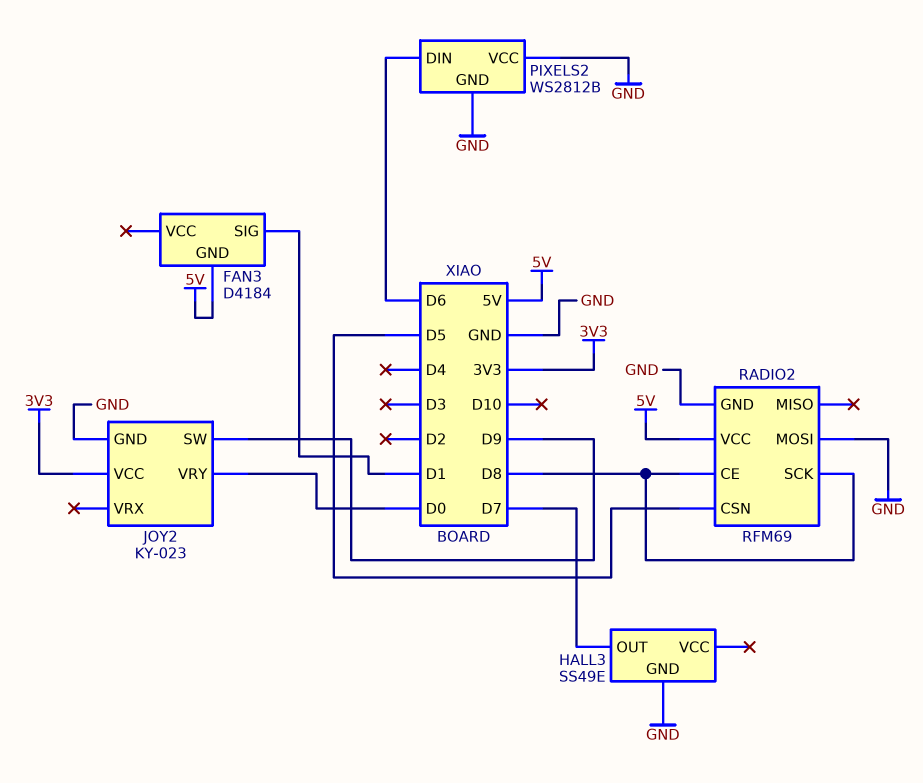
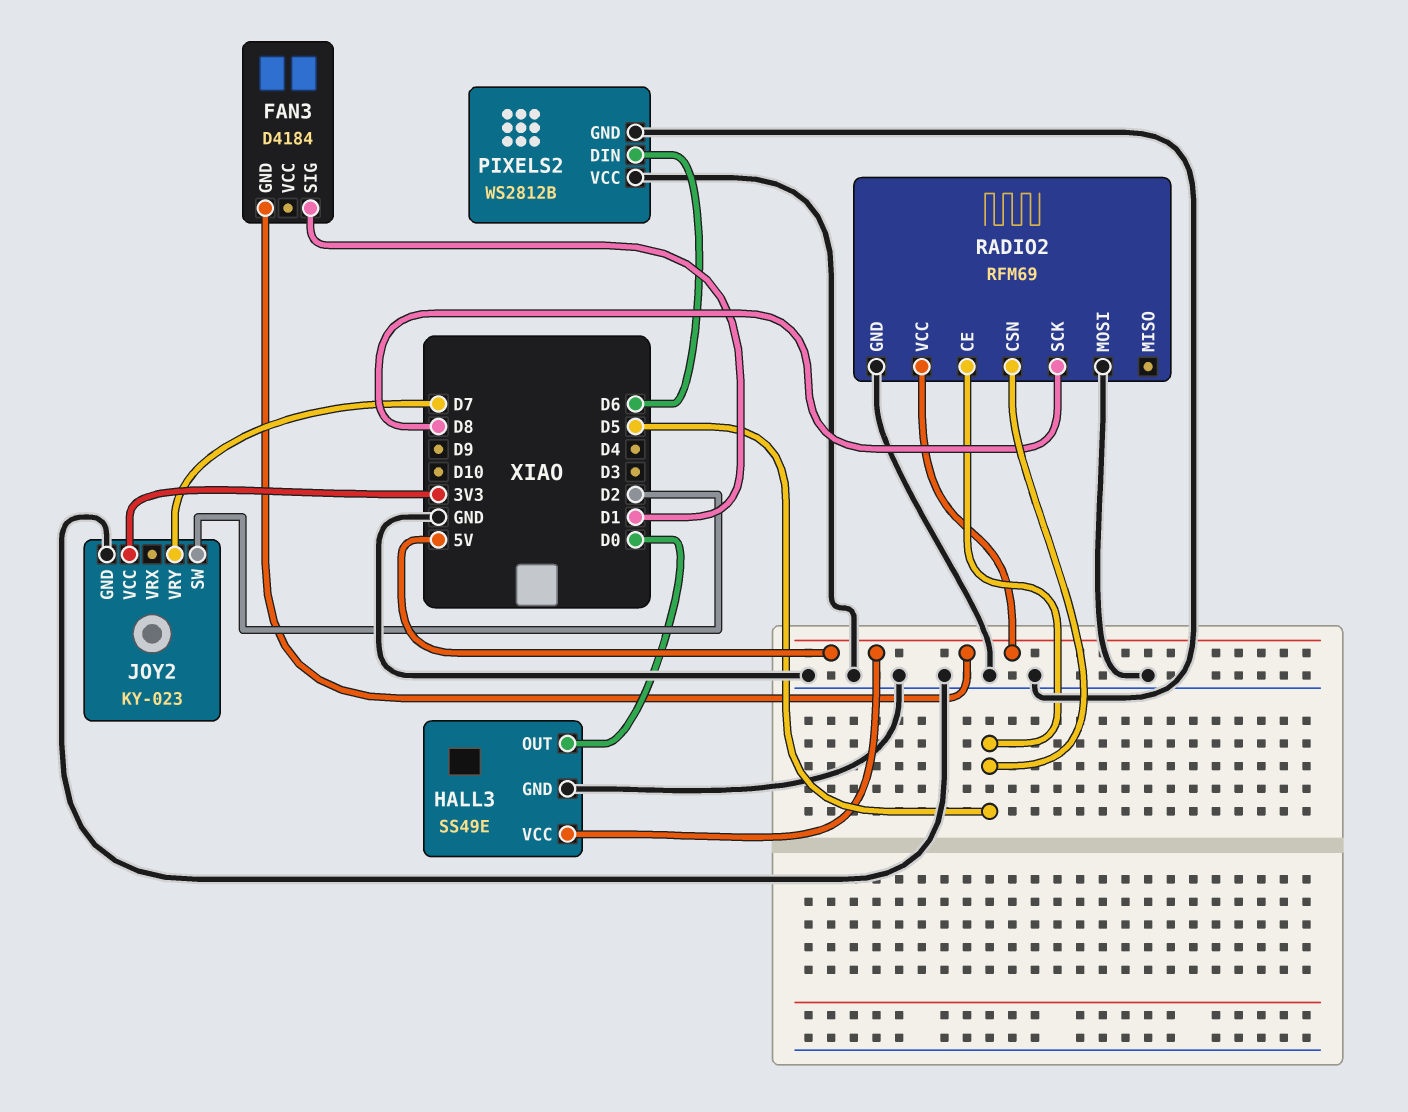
HALL3 pin OUT: D7 -> D0
HALL3 pin VCC: none -> 5V
JOY2 pin SW: D9 -> D2
JOY2 pin VRY: D0 -> D7
RADIO2 pin CE: D8 -> D5

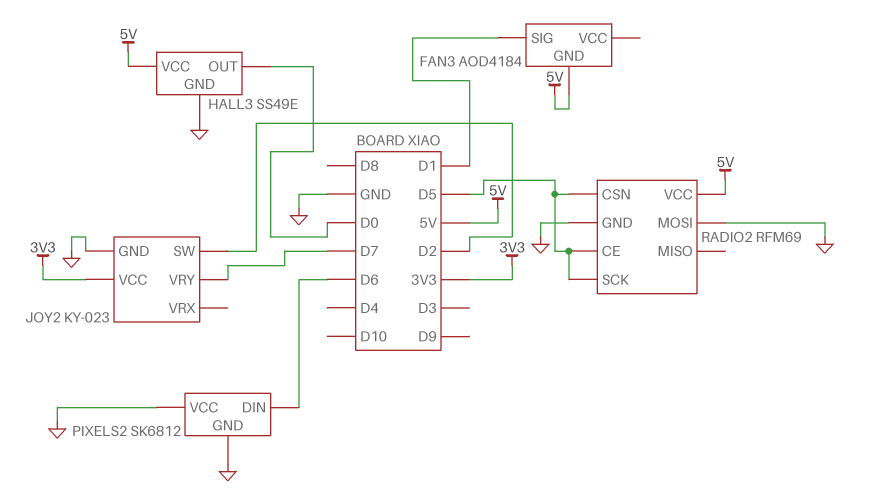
FAN3: D4184 -> AOD4184
PIXELS2: WS2812B -> SK6812
RADIO2 pin SCK: D8 -> D5

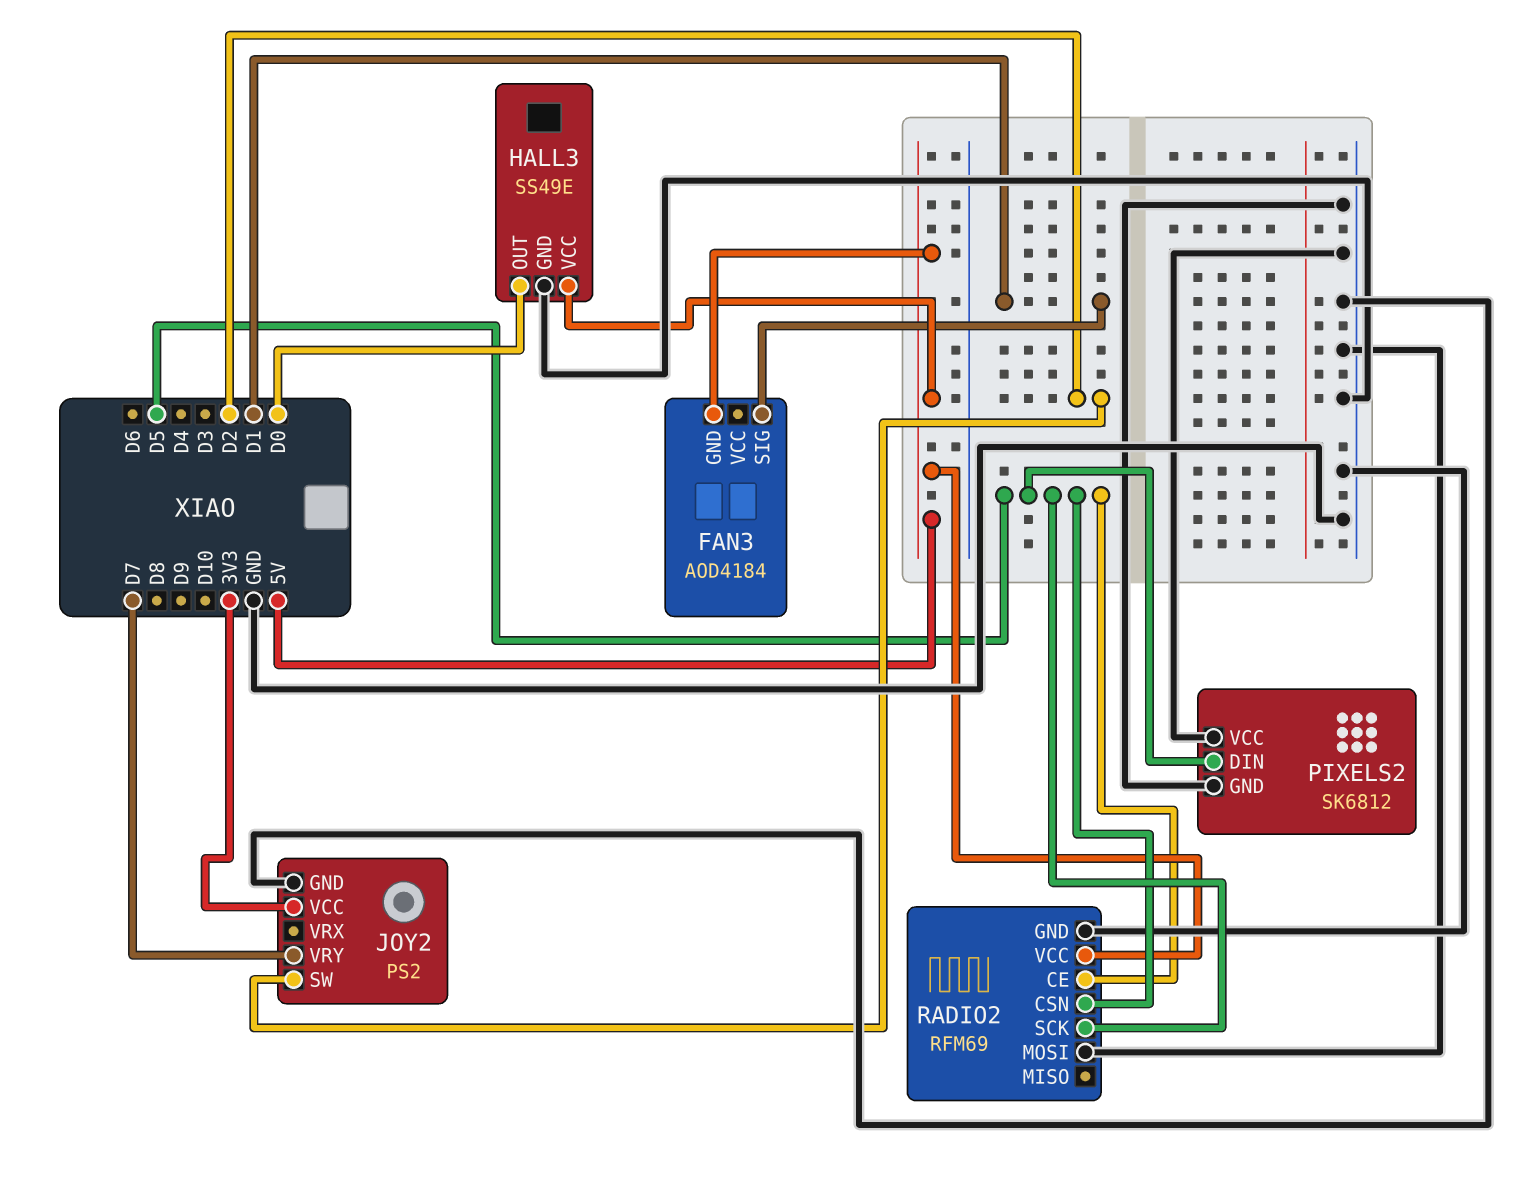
JOY2: KY-023 -> PS2
PIXELS2 pin DIN: D6 -> D5

